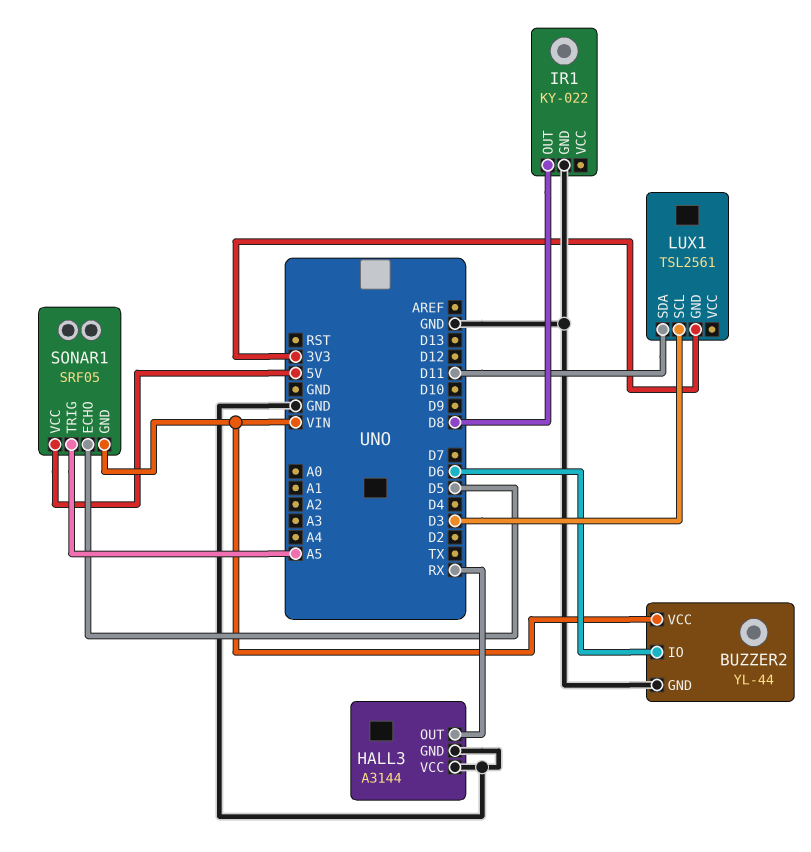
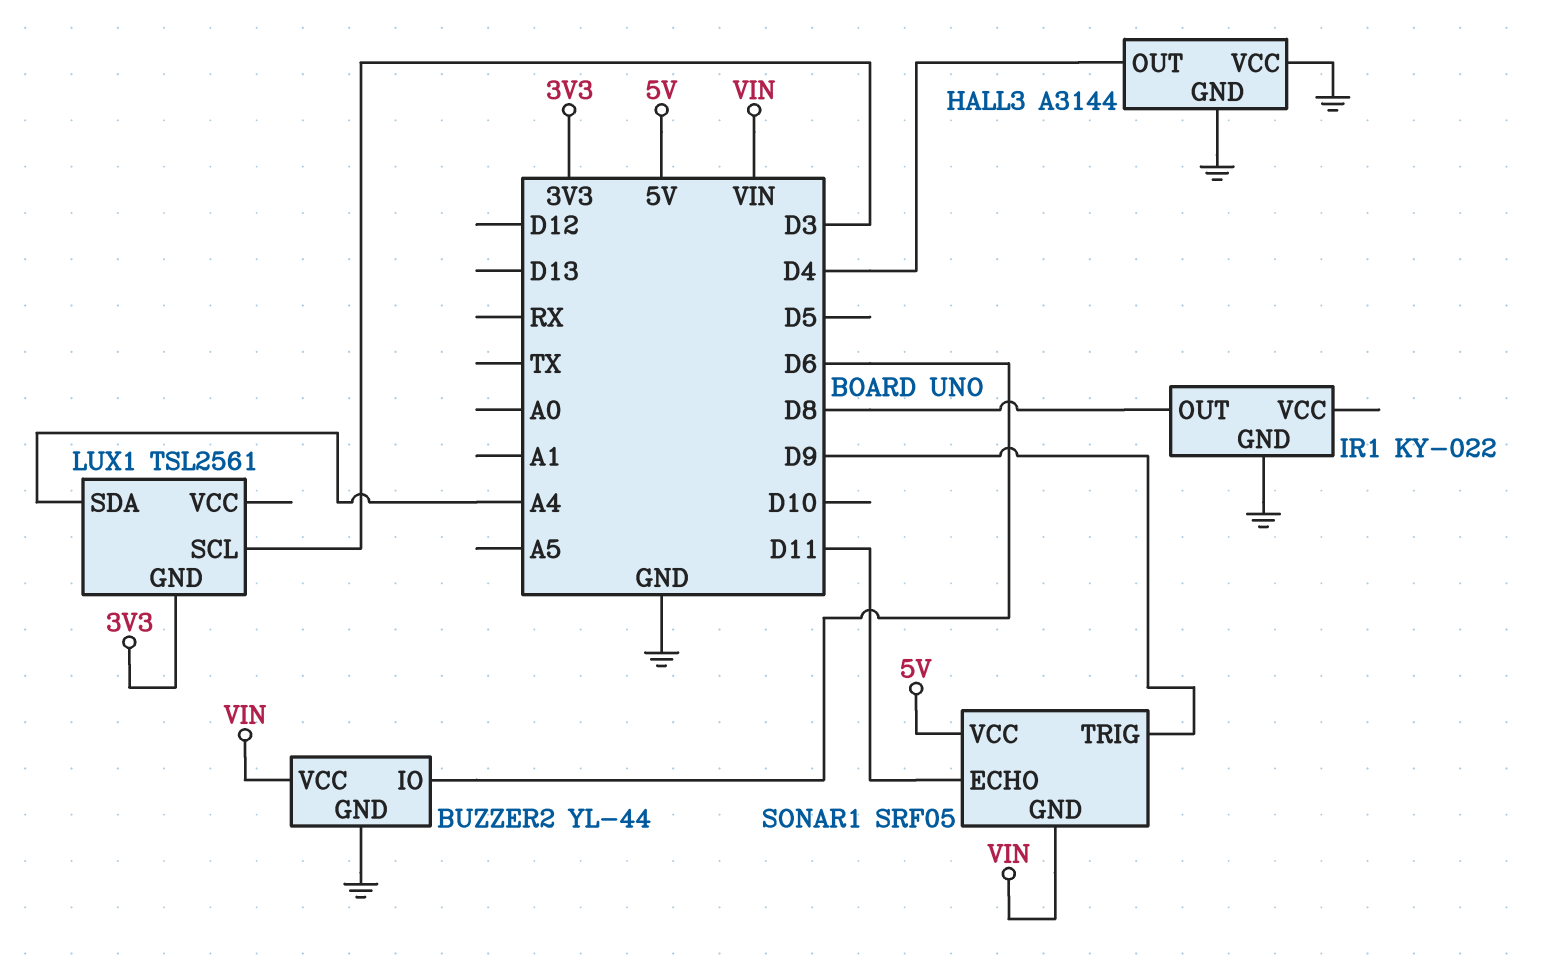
HALL3 pin OUT: RX -> D4
LUX1 pin SDA: D11 -> A4
SONAR1 pin ECHO: D5 -> D11
SONAR1 pin TRIG: A5 -> D9

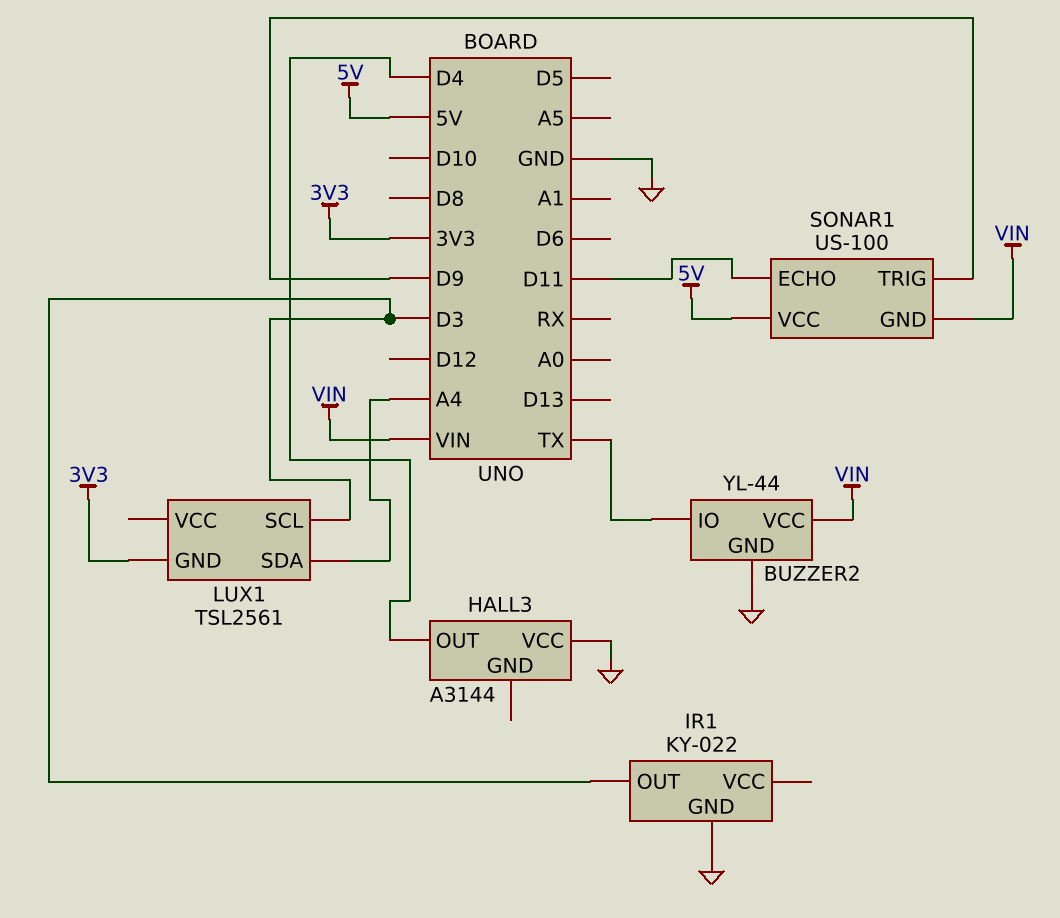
BUZZER2 pin IO: D6 -> TX
HALL3 pin GND: GND -> none
IR1 pin OUT: D8 -> D3
SONAR1: SRF05 -> US-100

